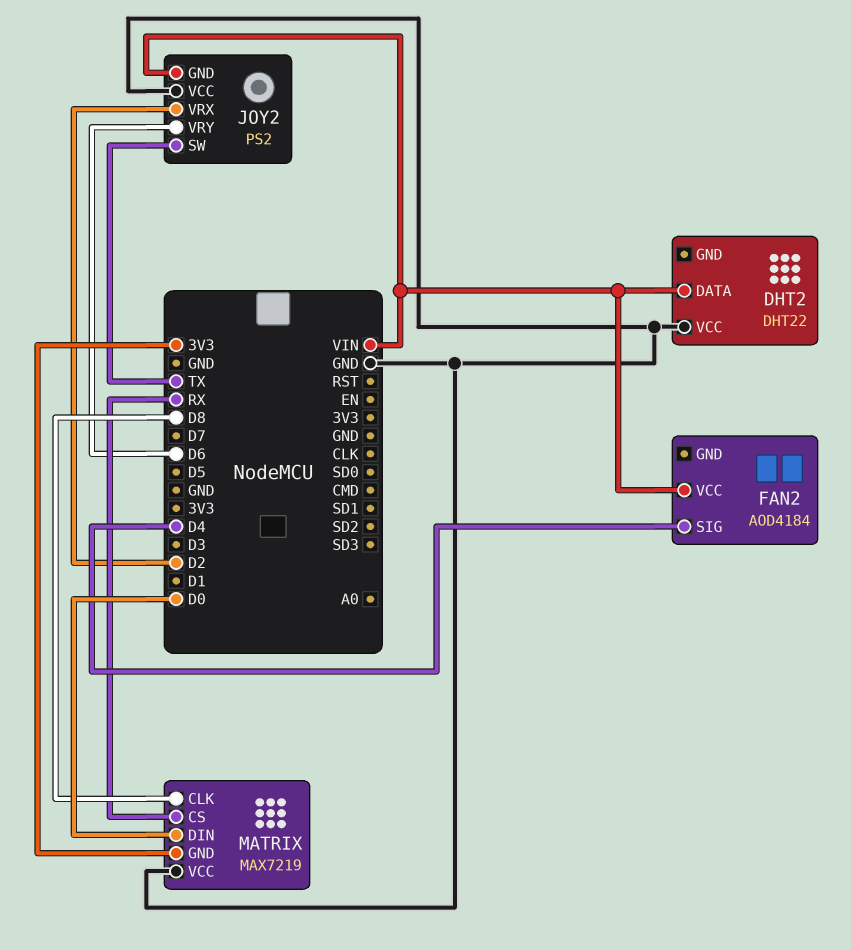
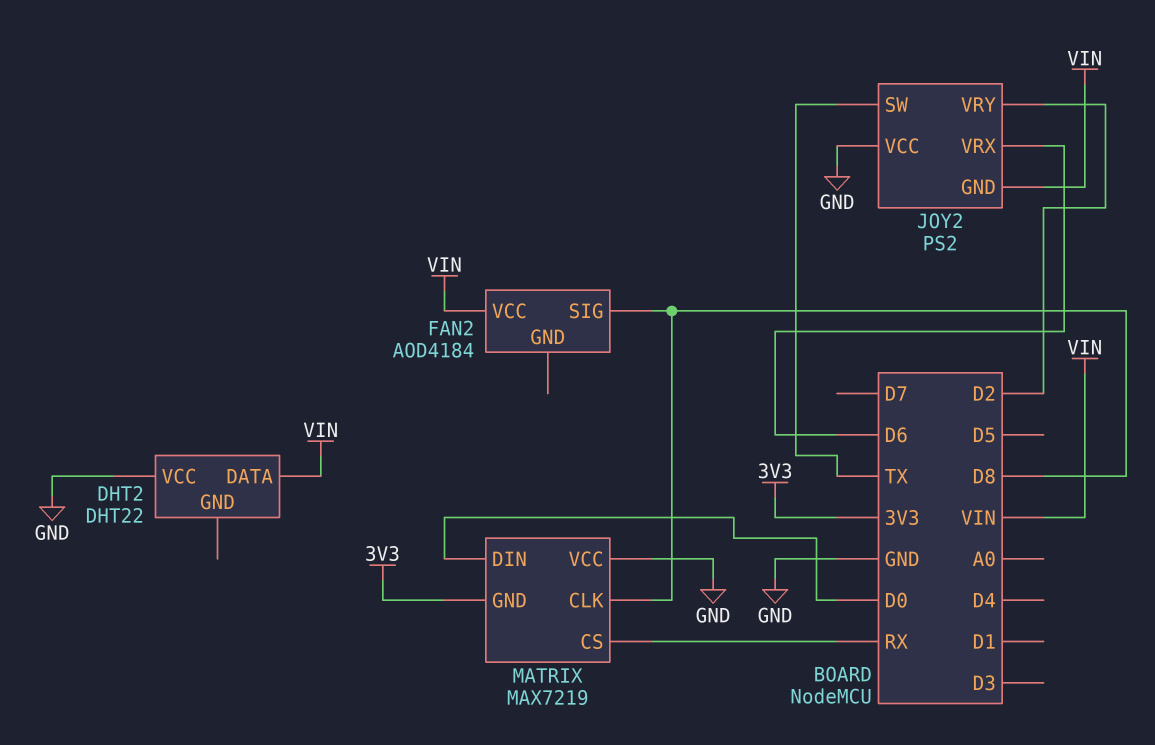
FAN2 pin SIG: D4 -> D8
JOY2 pin VRX: D2 -> D6
JOY2 pin VRY: D6 -> D2

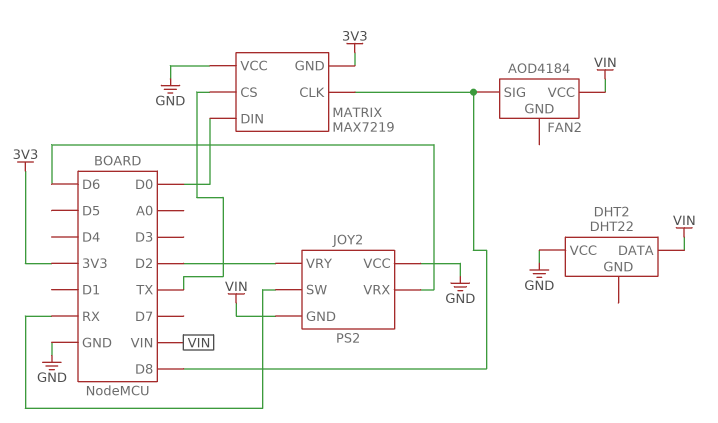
JOY2 pin SW: TX -> RX
MATRIX pin CS: RX -> TX

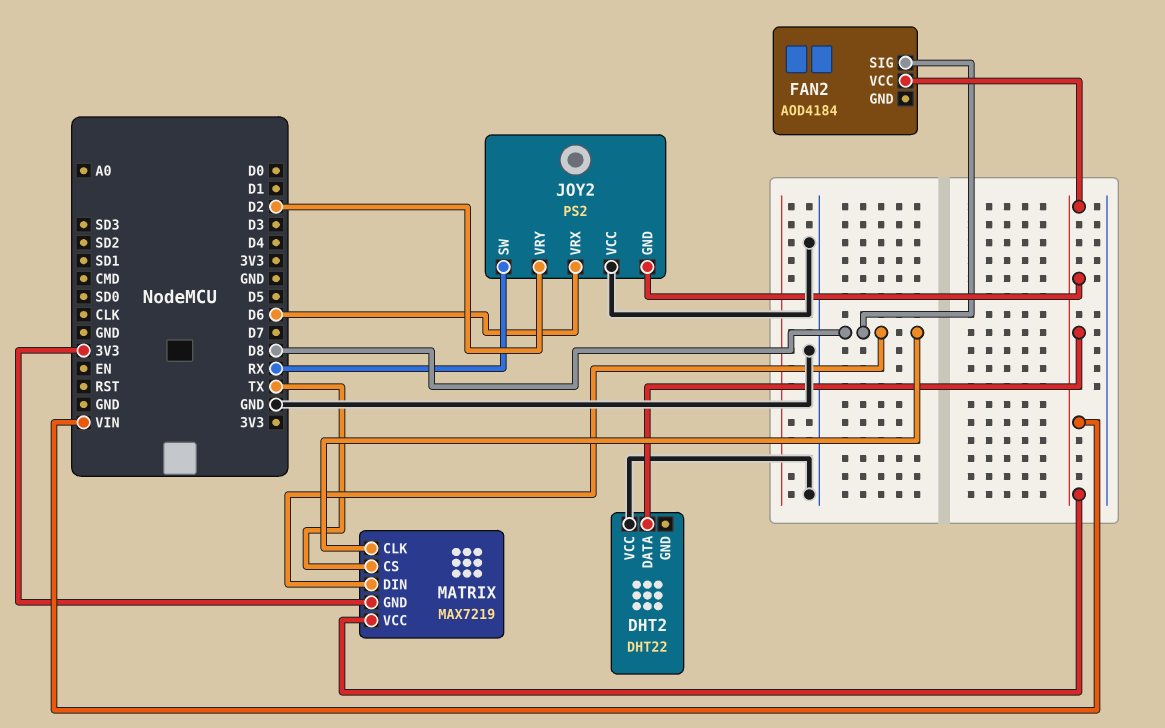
MATRIX pin DIN: D0 -> D8
MATRIX pin VCC: GND -> VIN

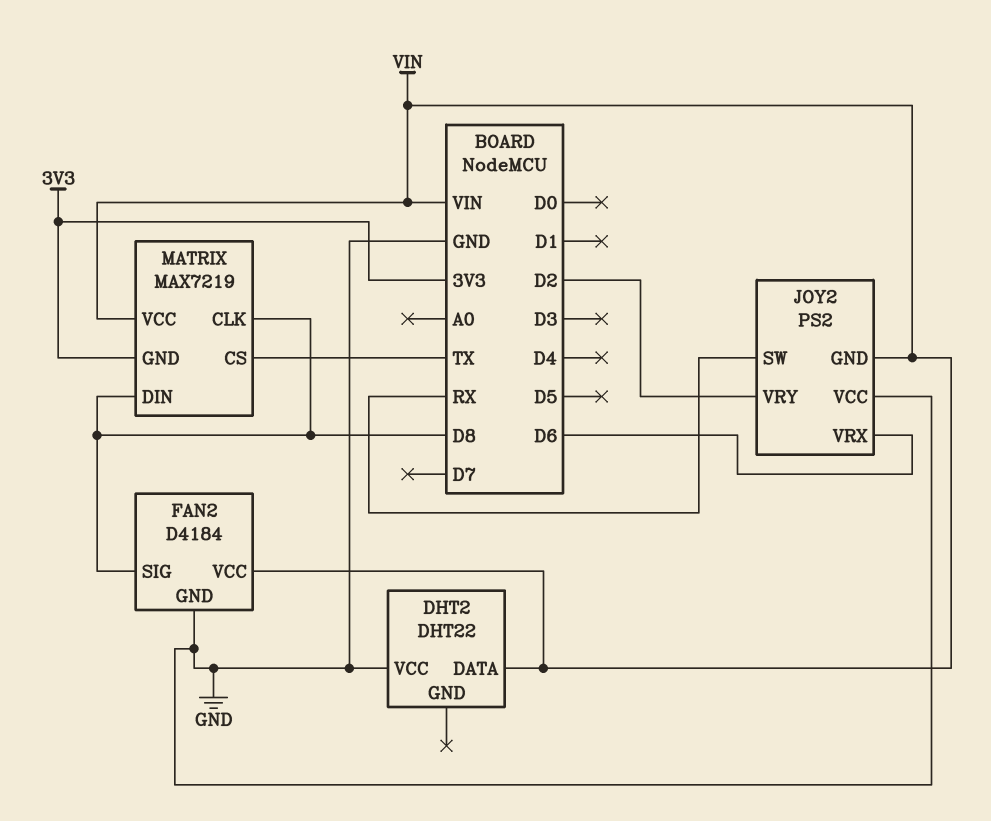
FAN2: AOD4184 -> D4184
FAN2 pin GND: none -> GND

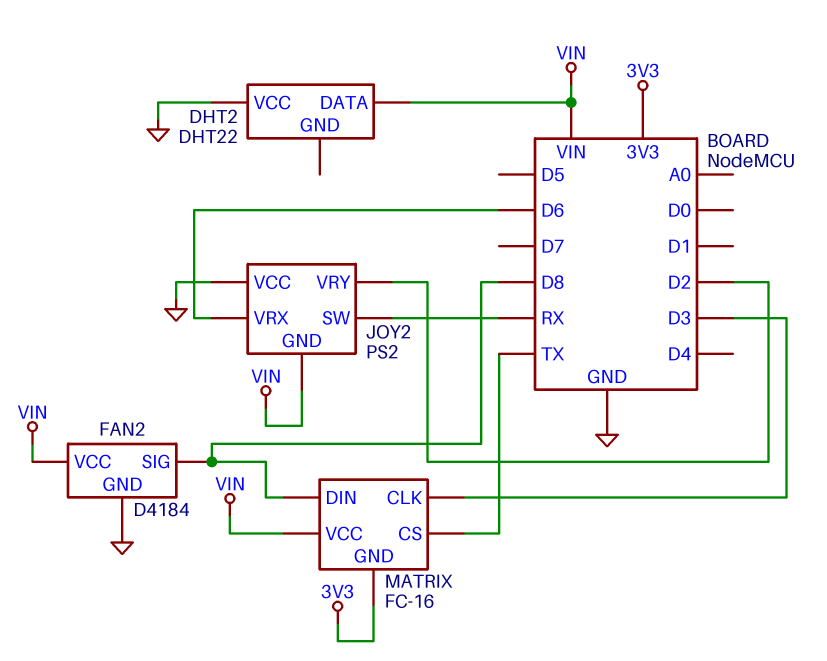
MATRIX: MAX7219 -> FC-16
MATRIX pin CLK: D8 -> D3

